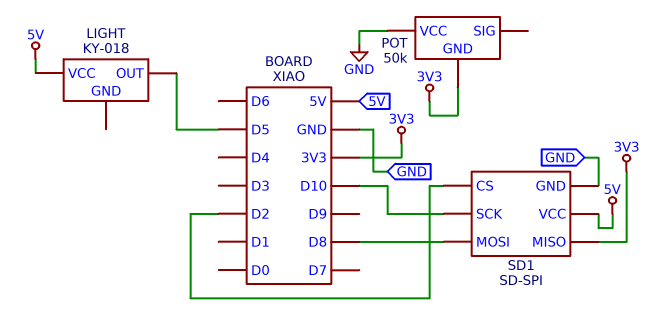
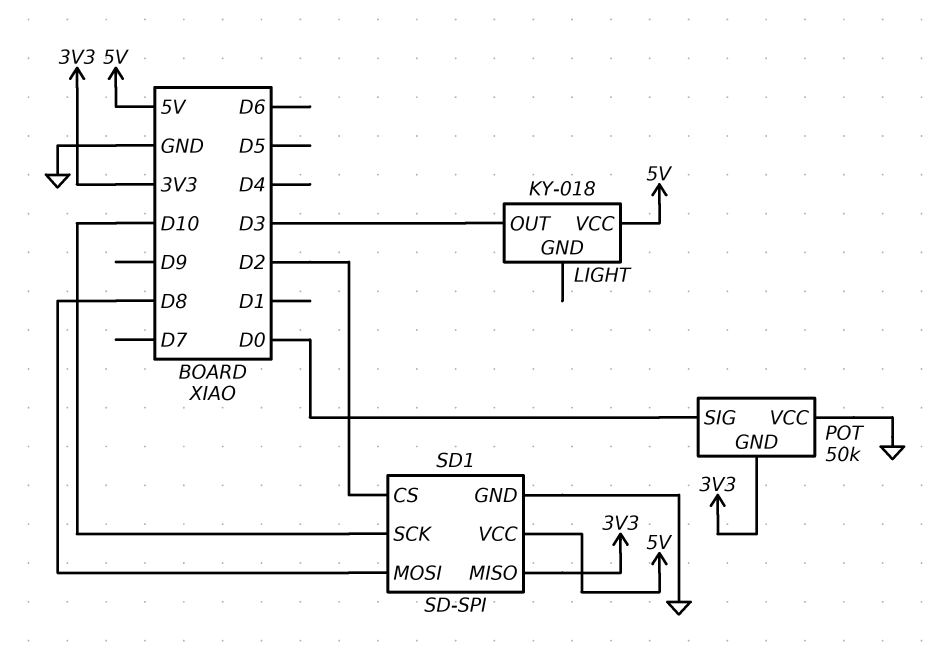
LIGHT pin OUT: D5 -> D3
POT pin SIG: none -> D0

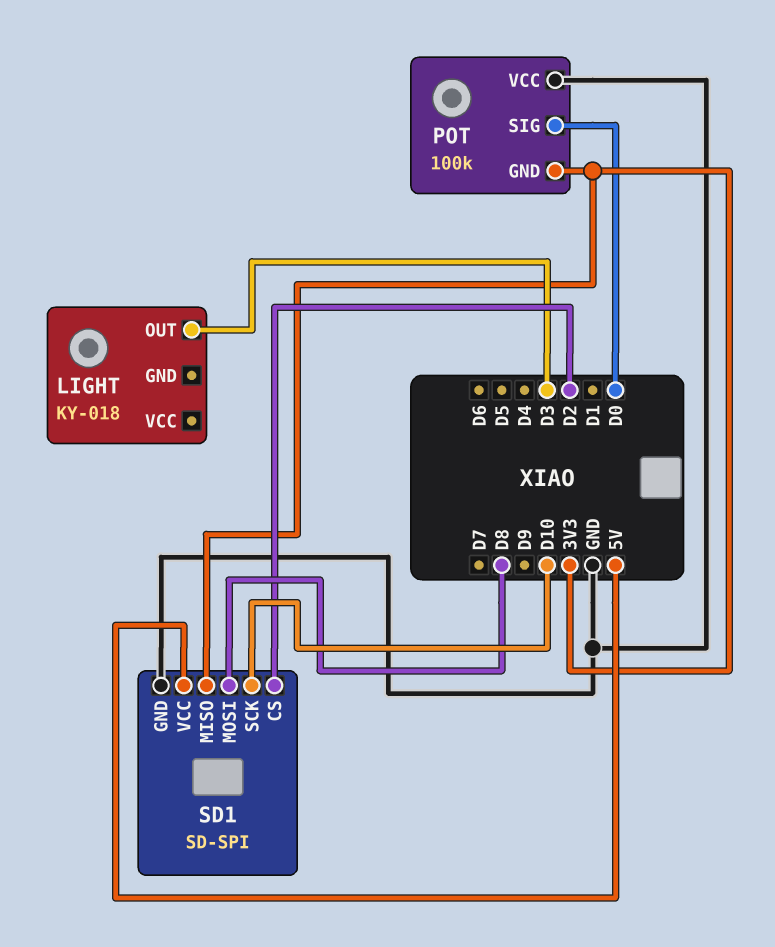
LIGHT pin VCC: 5V -> none
POT: 50k -> 100k

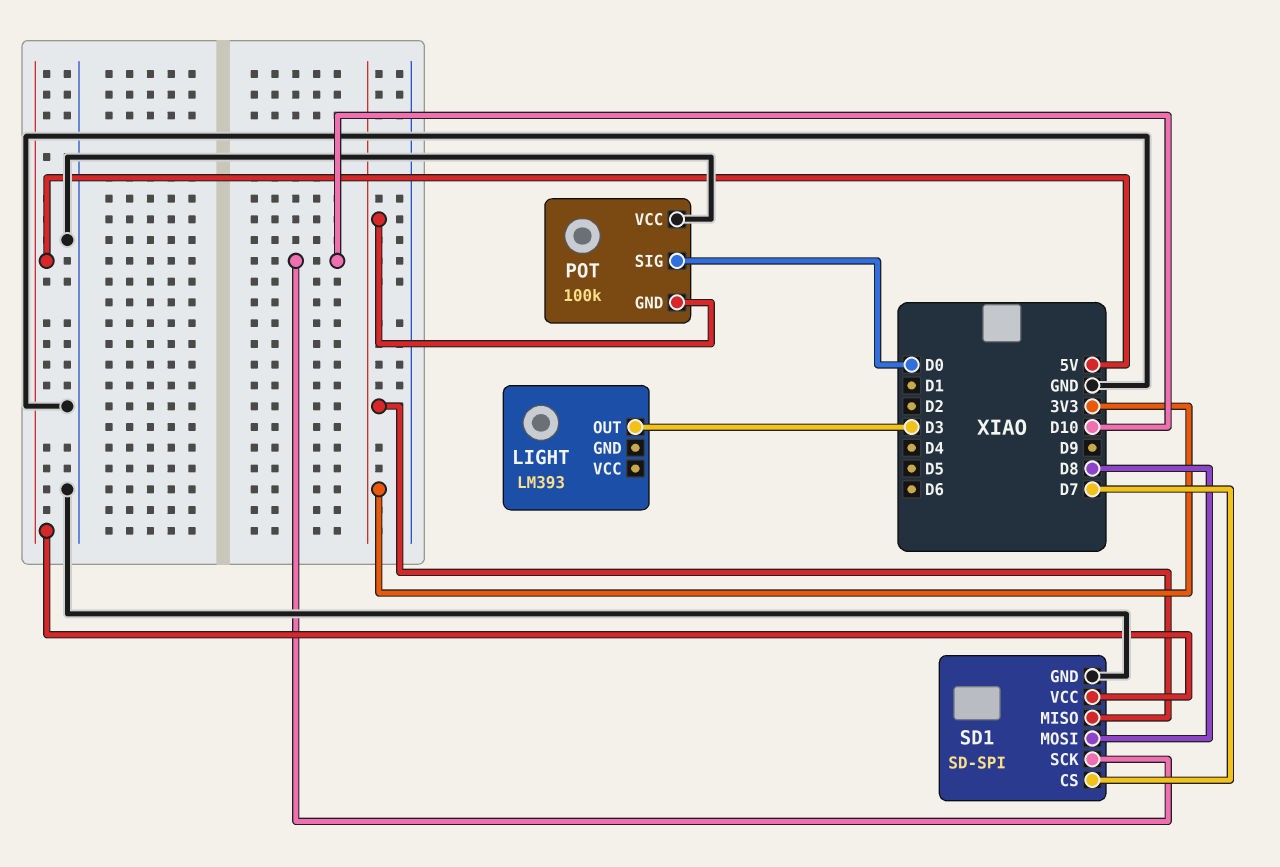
LIGHT: KY-018 -> LM393
SD1 pin CS: D2 -> D7

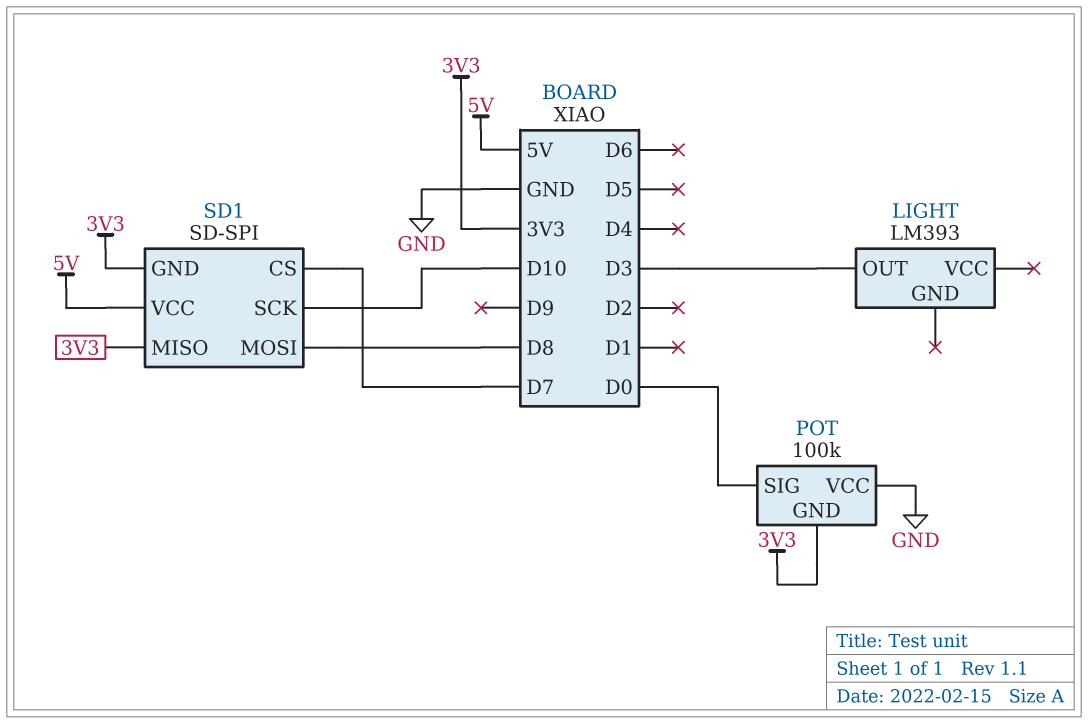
SD1 pin GND: GND -> 3V3

